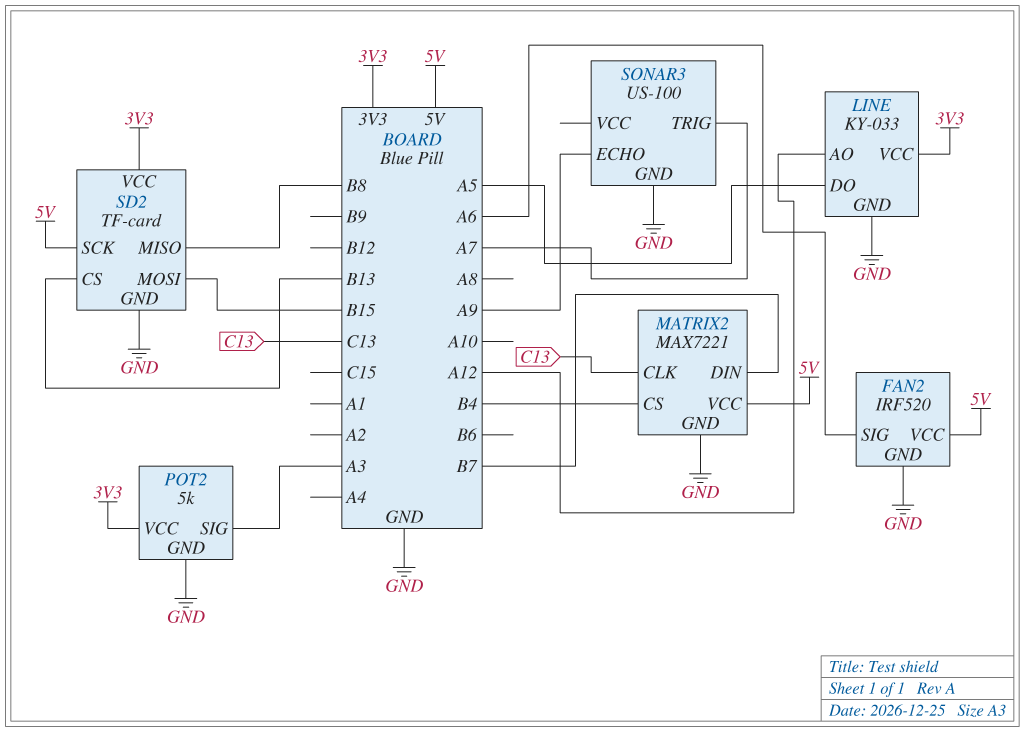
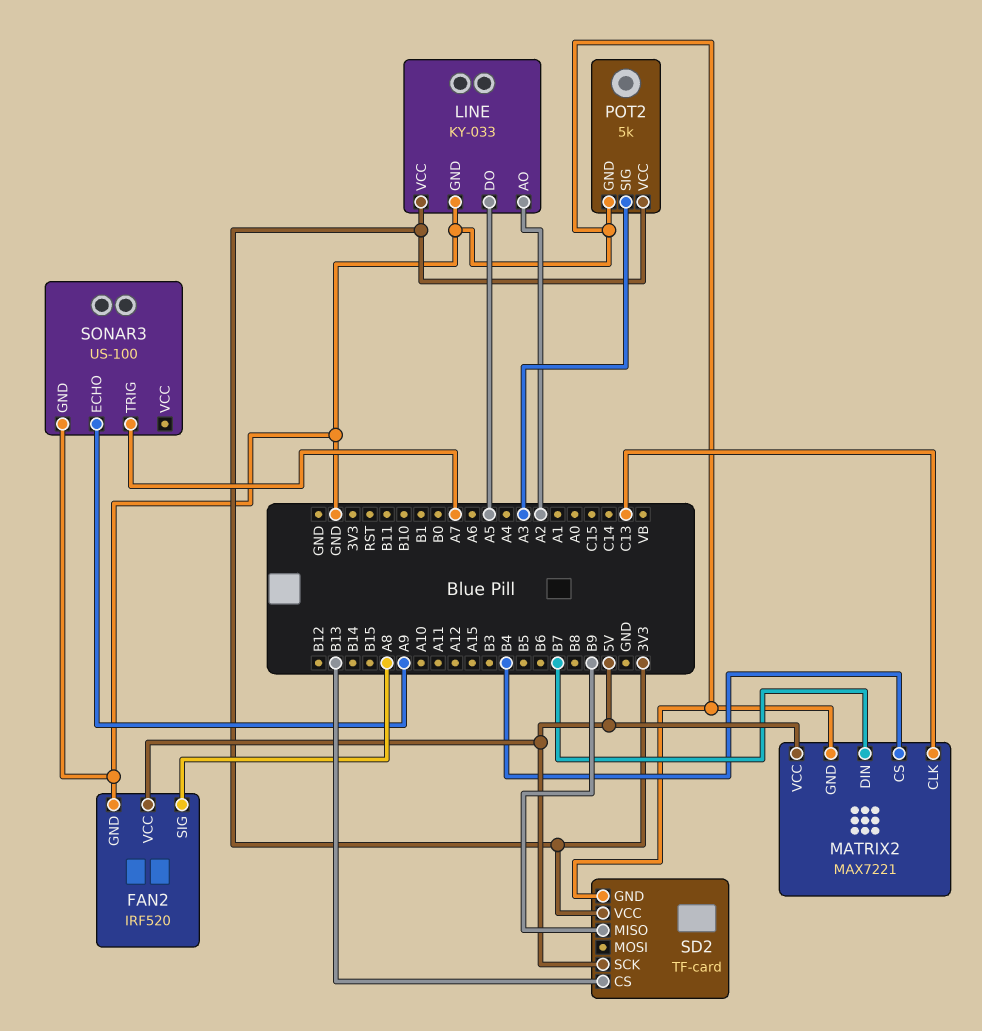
FAN2 pin SIG: A6 -> A8
LINE pin AO: A12 -> A2
SD2 pin MISO: B8 -> B9
SD2 pin MOSI: B15 -> none

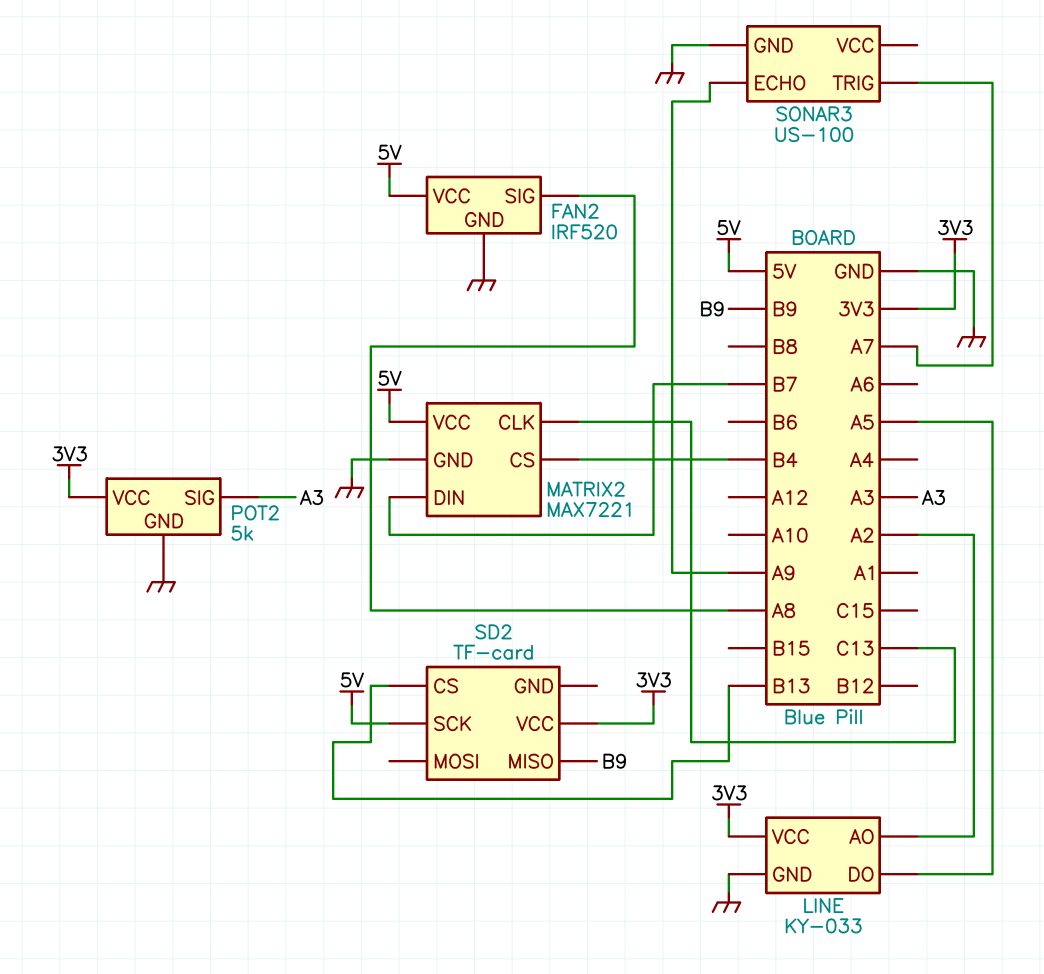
SD2 pin GND: GND -> none

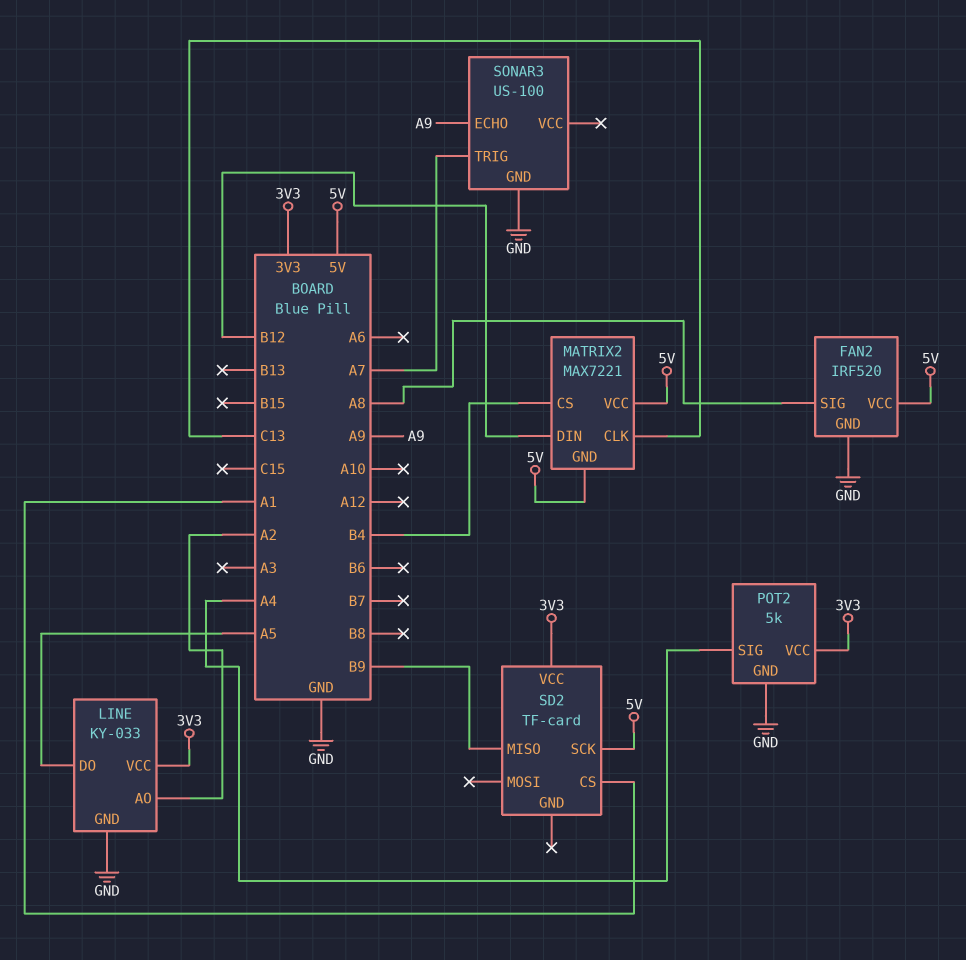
MATRIX2 pin DIN: B7 -> B12
MATRIX2 pin GND: GND -> 5V
POT2 pin SIG: A3 -> A4
SD2 pin CS: B13 -> A1

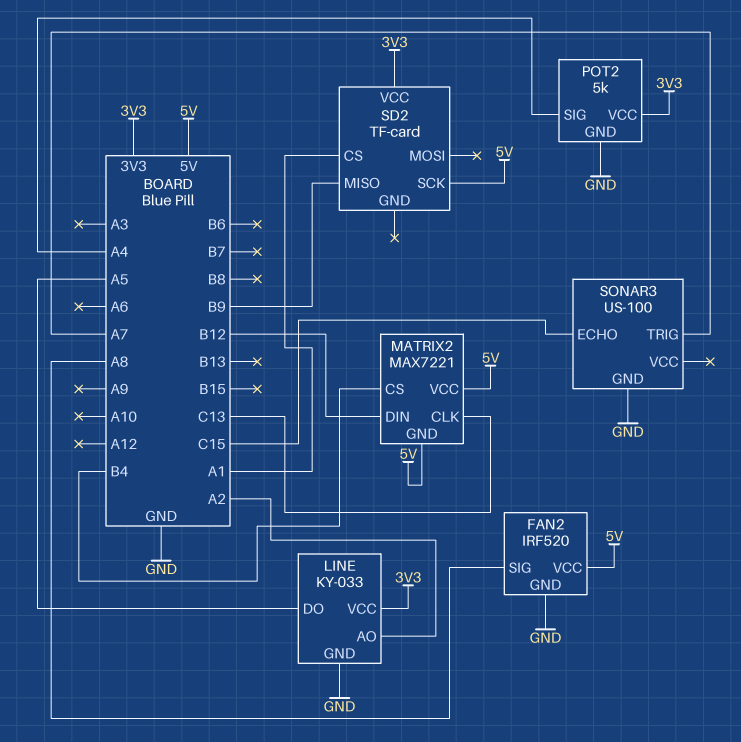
SONAR3 pin ECHO: A9 -> C15

